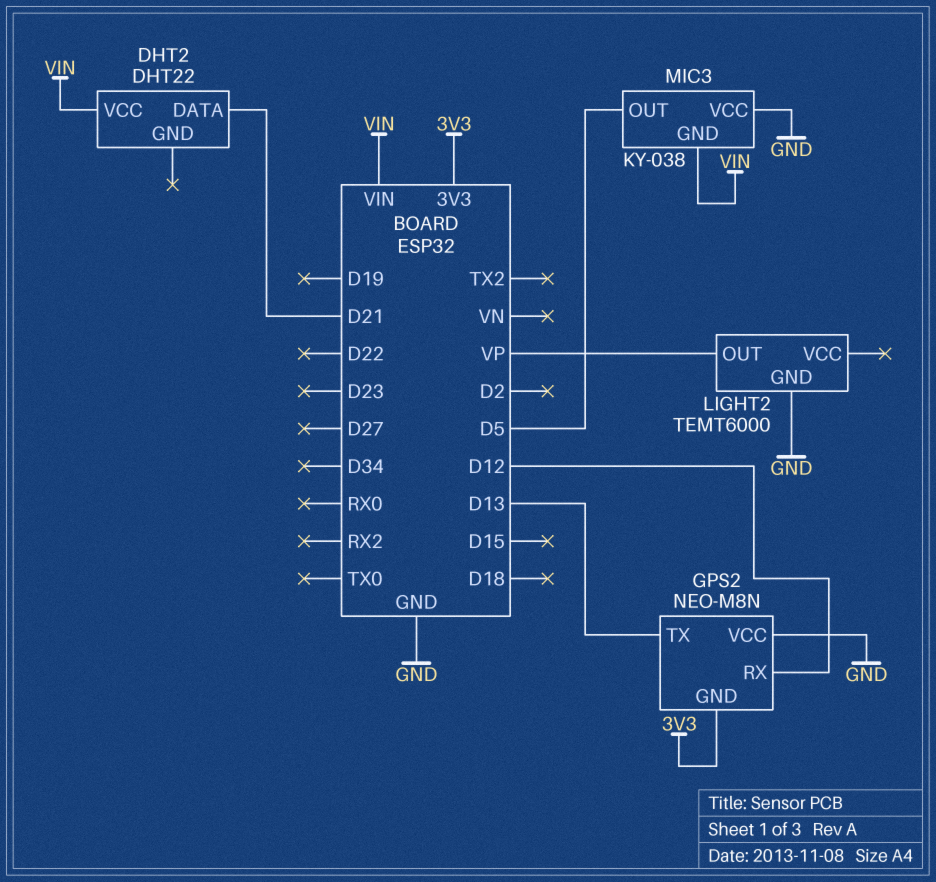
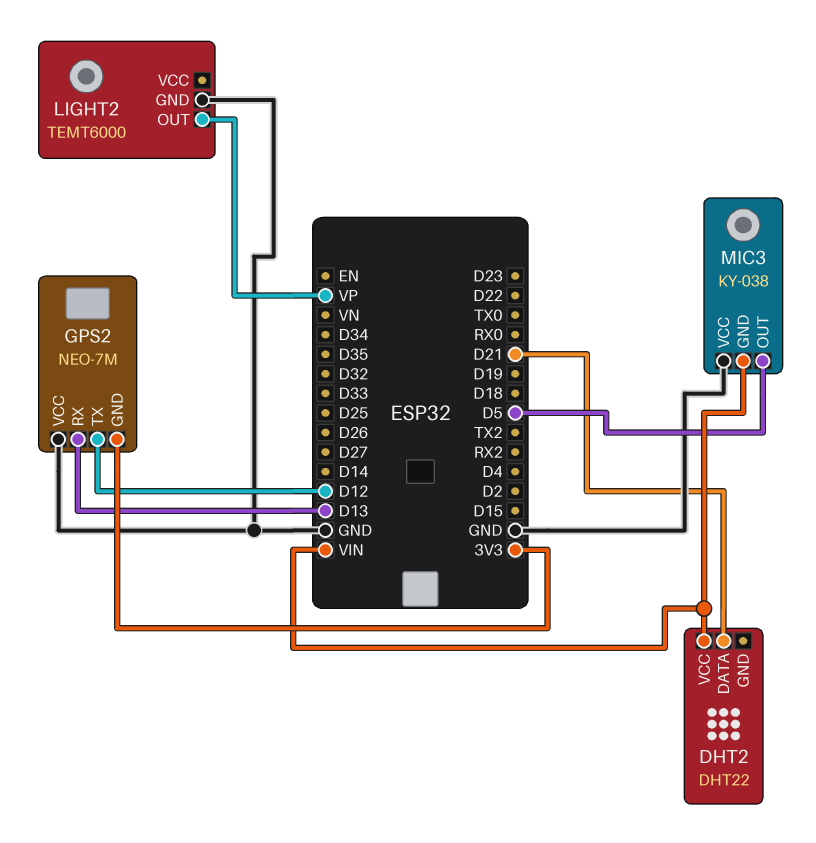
GPS2: NEO-M8N -> NEO-7M
GPS2 pin RX: D12 -> D13
GPS2 pin TX: D13 -> D12

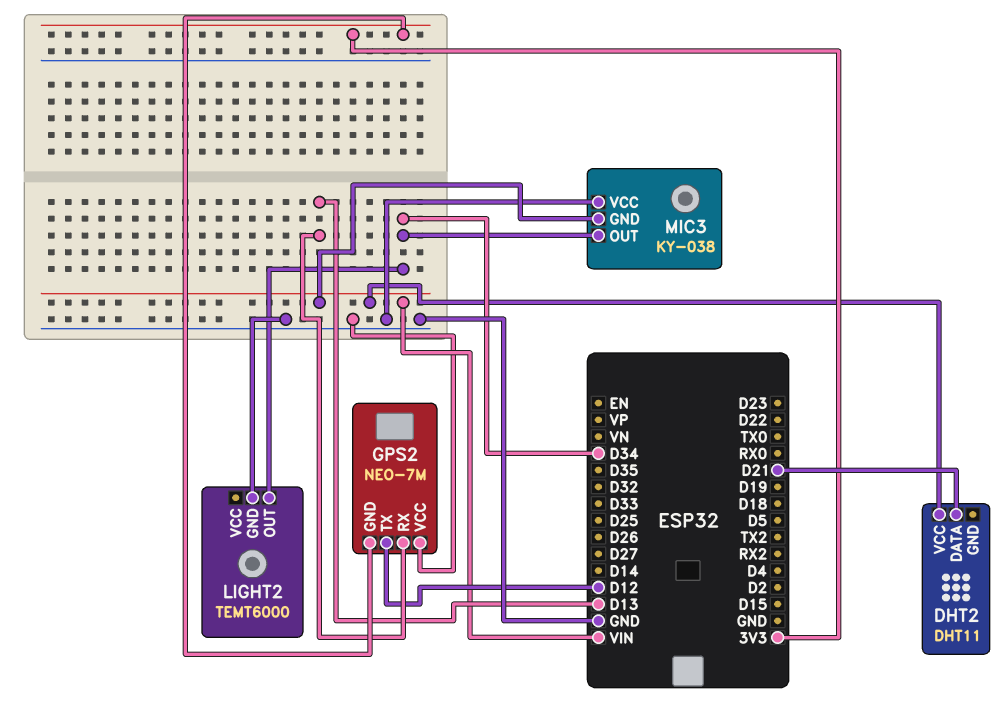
DHT2: DHT22 -> DHT11
LIGHT2 pin OUT: VP -> D34
MIC3 pin OUT: D5 -> D34

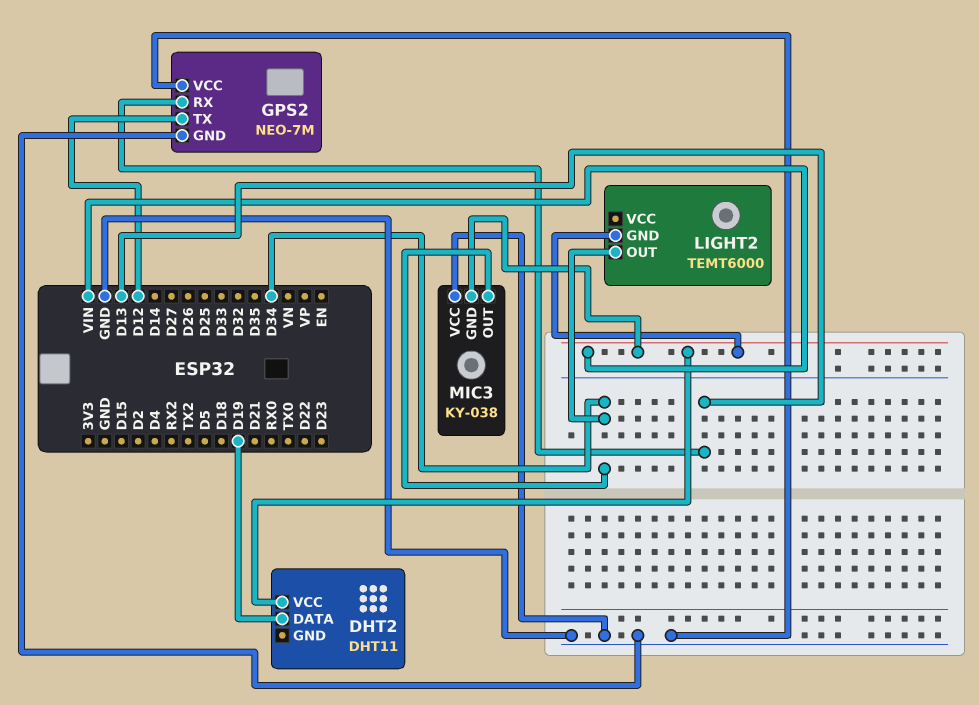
DHT2 pin DATA: D21 -> D19
GPS2 pin GND: 3V3 -> GND
LIGHT2 pin GND: GND -> VIN

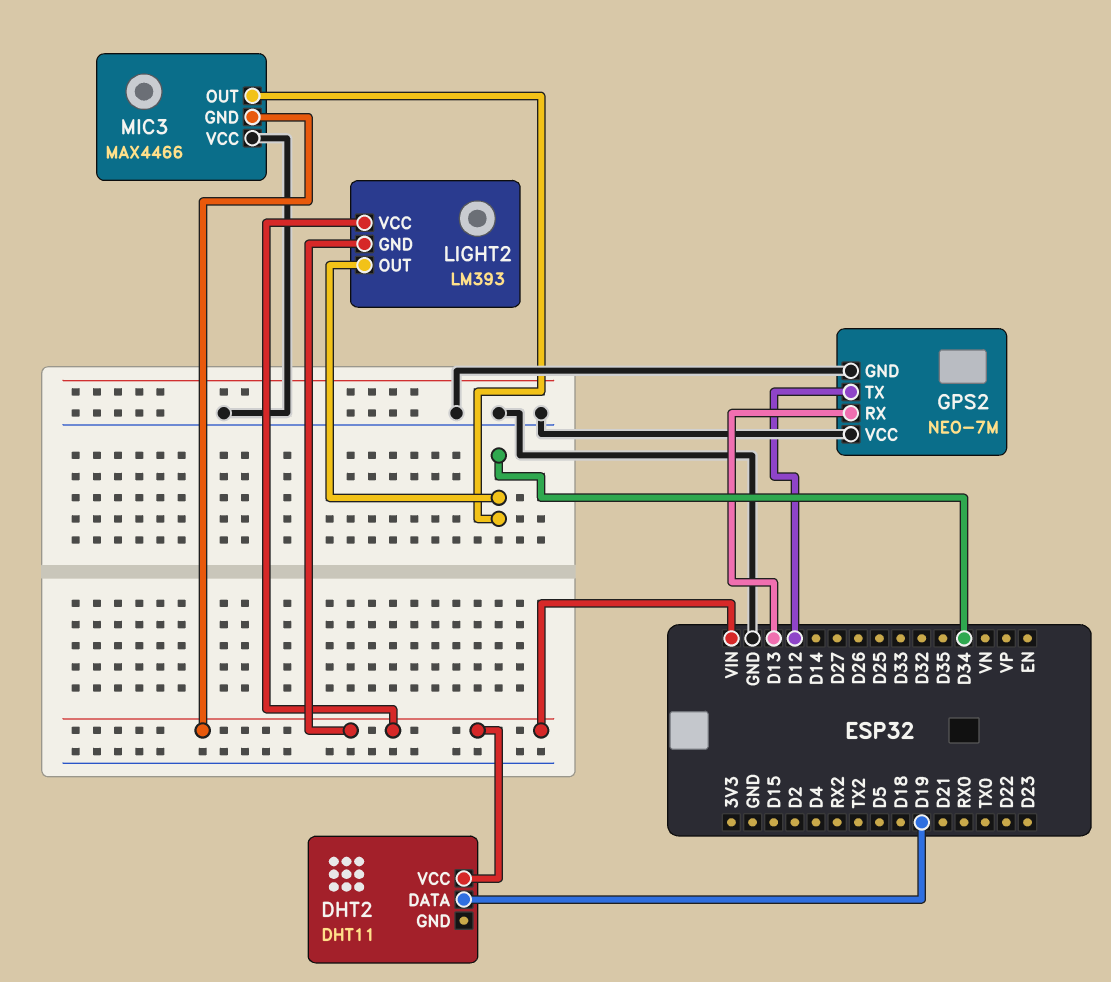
LIGHT2: TEMT6000 -> LM393
LIGHT2 pin VCC: none -> VIN
MIC3: KY-038 -> MAX4466

